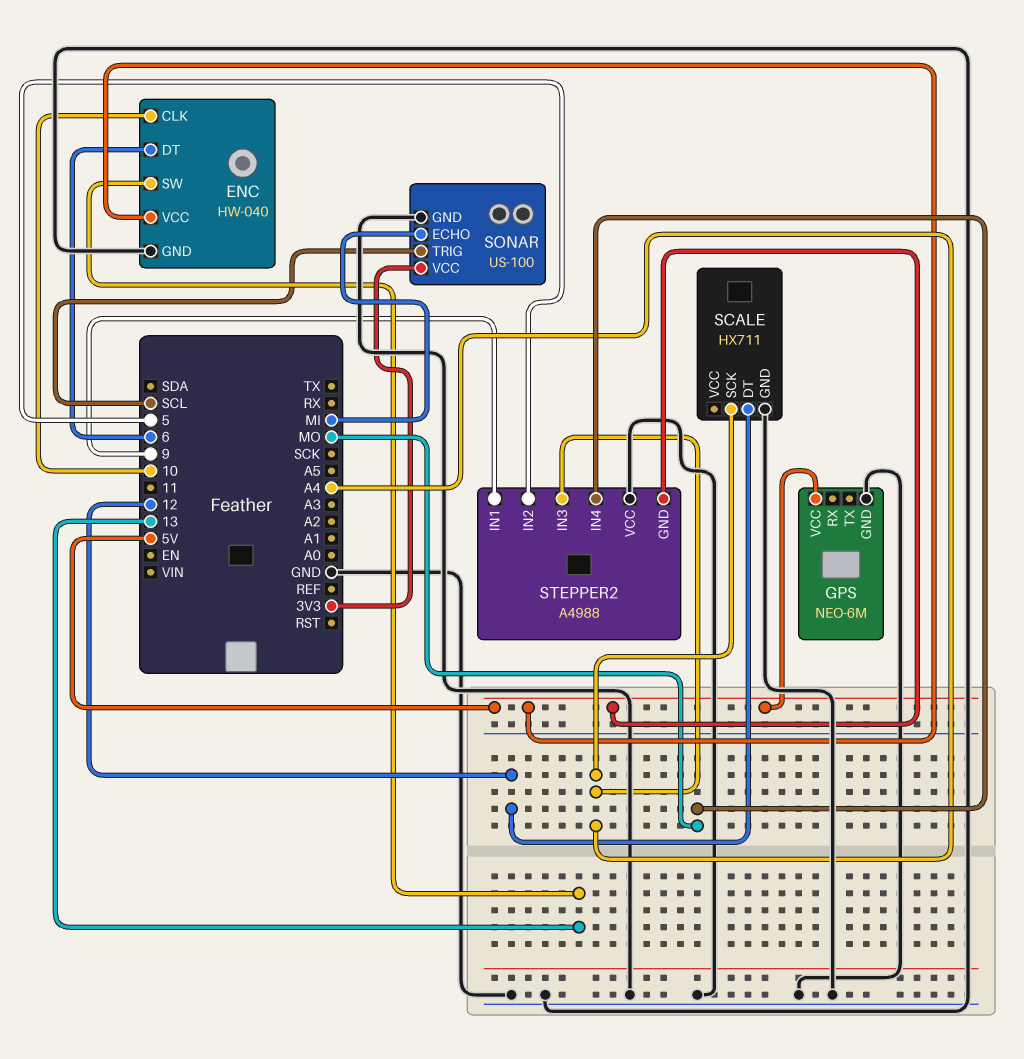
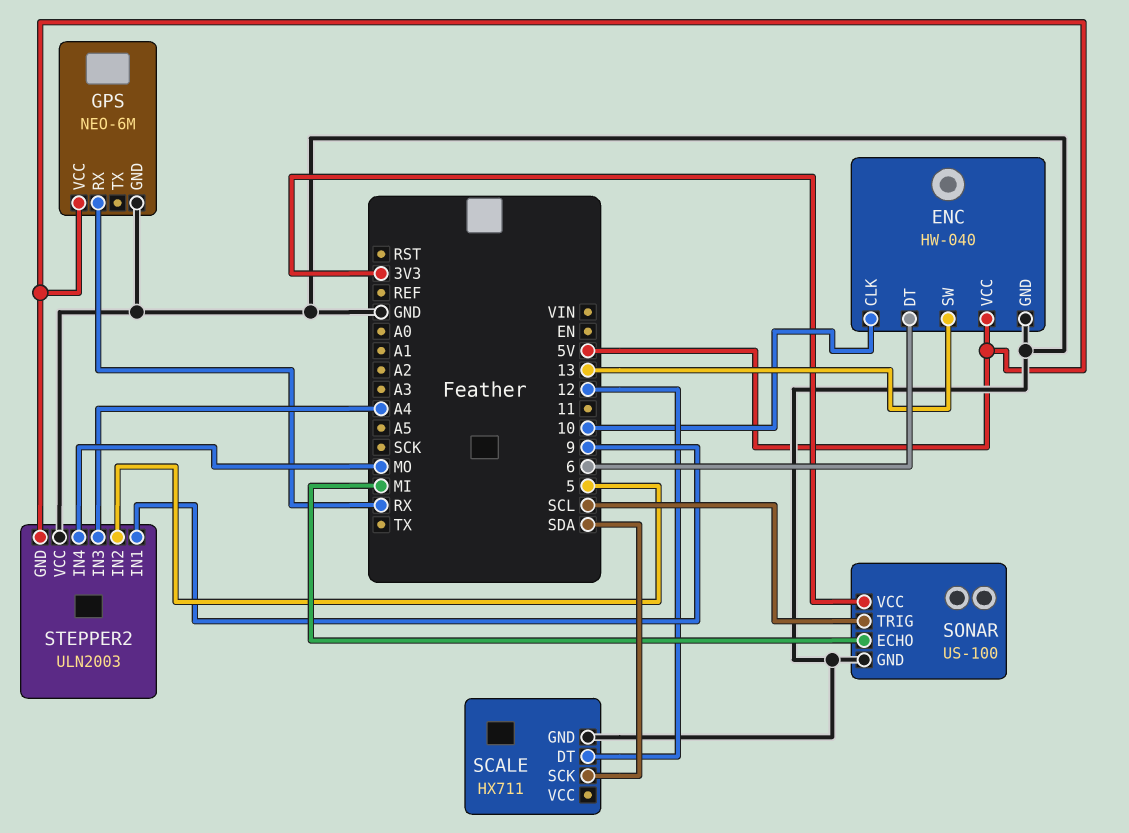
GPS pin RX: none -> RX
SCALE pin SCK: A4 -> SDA
STEPPER2: A4988 -> ULN2003

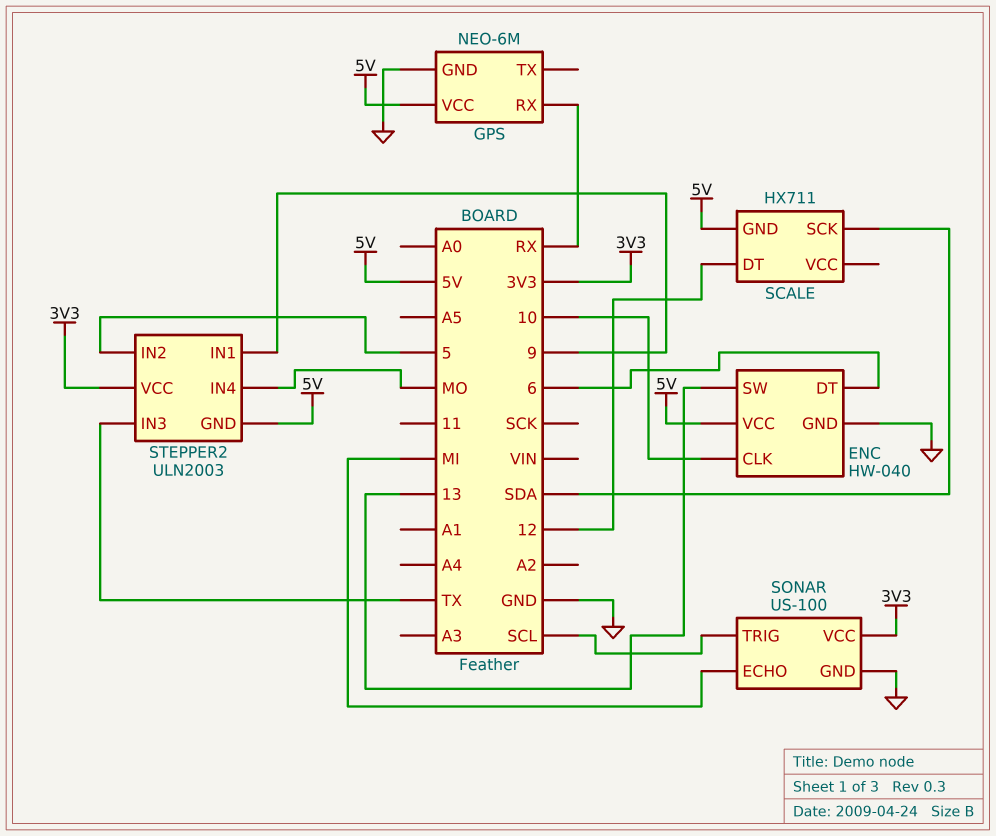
SCALE pin GND: GND -> 5V
STEPPER2 pin IN3: A4 -> TX
STEPPER2 pin VCC: GND -> 3V3

